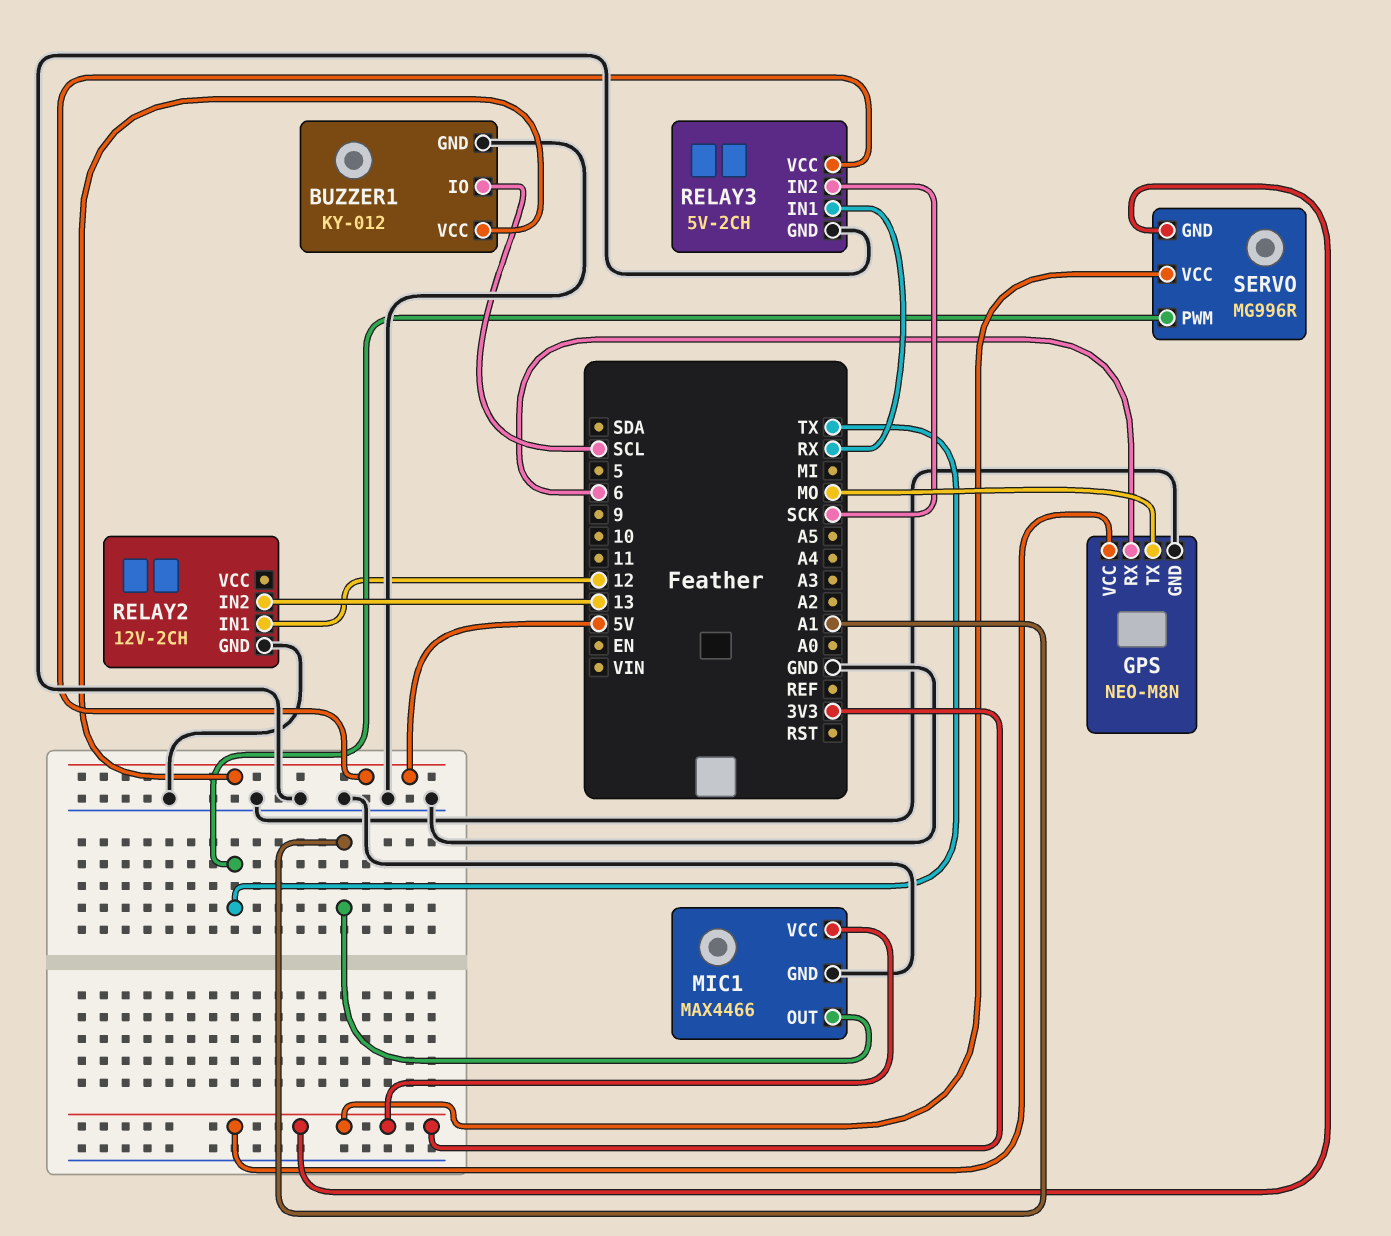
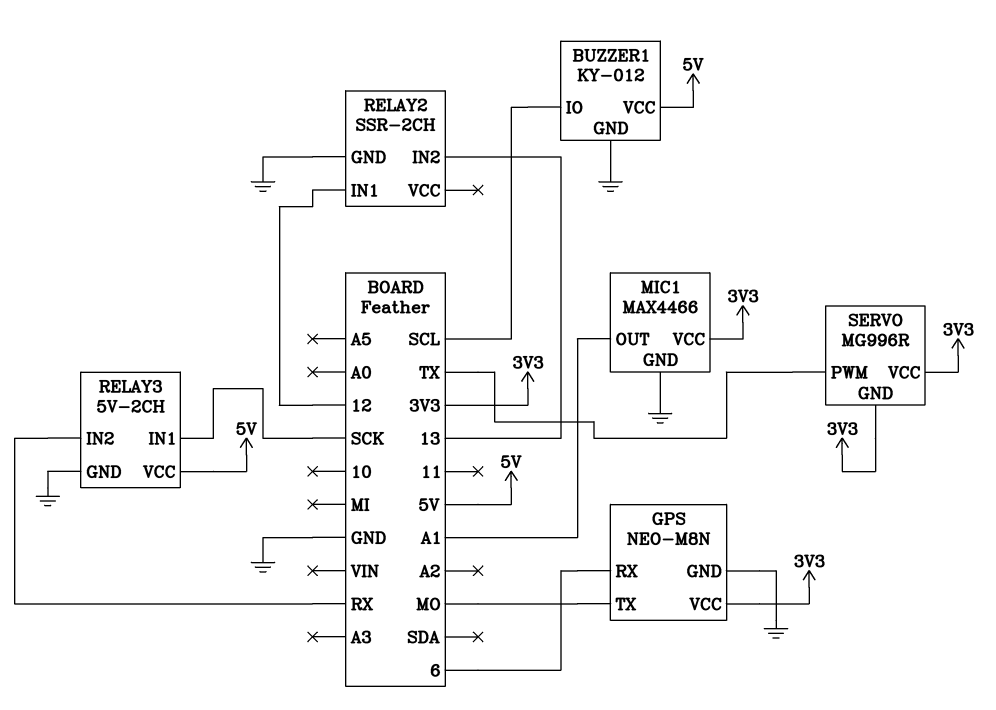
RELAY2: 12V-2CH -> SSR-2CH
RELAY3 pin IN1: RX -> SCK
RELAY3 pin IN2: SCK -> RX

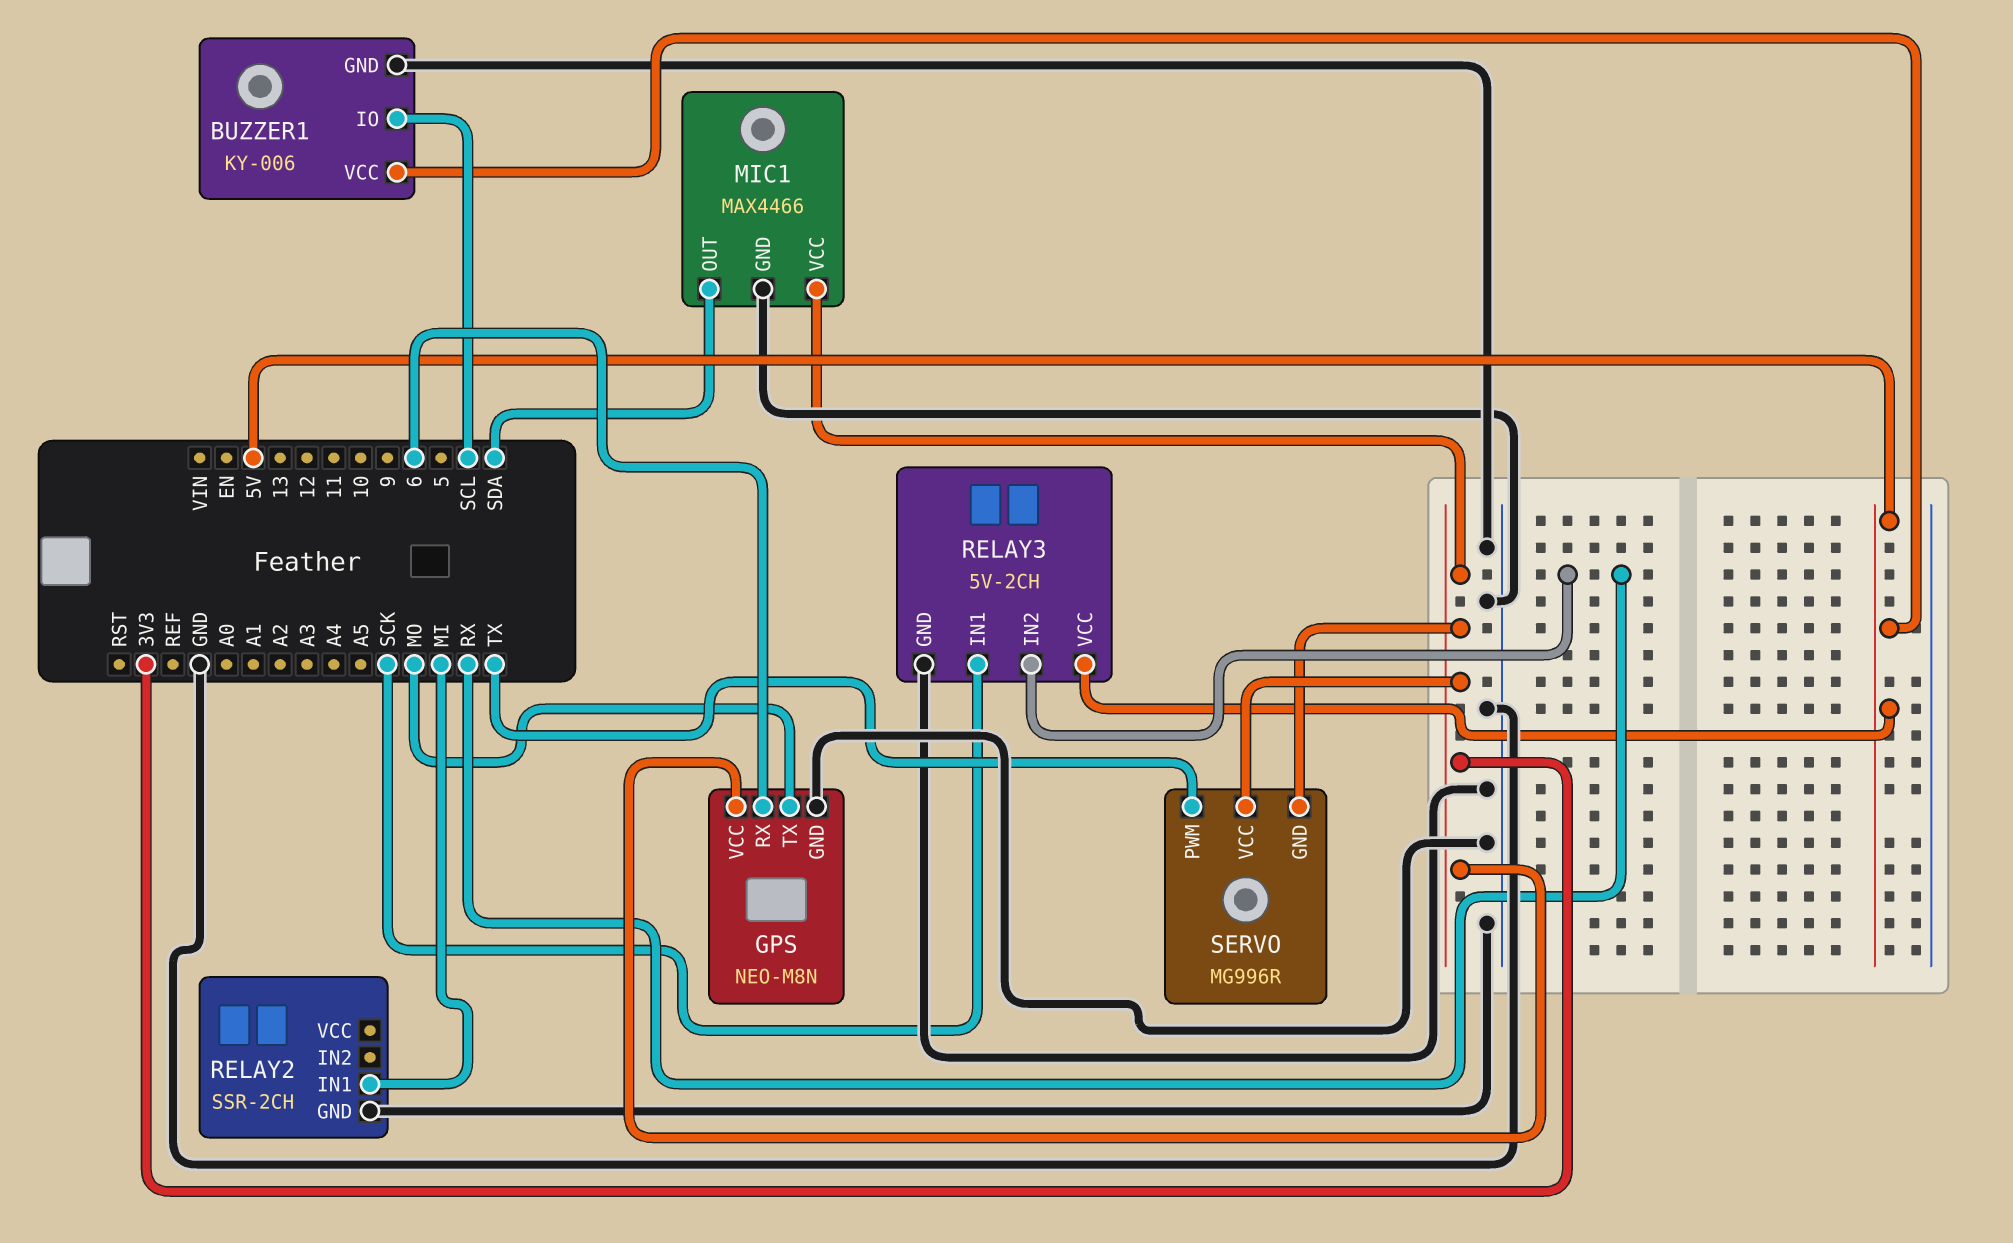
BUZZER1: KY-012 -> KY-006
MIC1 pin OUT: A1 -> SDA
RELAY2 pin IN1: 12 -> MI
RELAY2 pin IN2: 13 -> none

